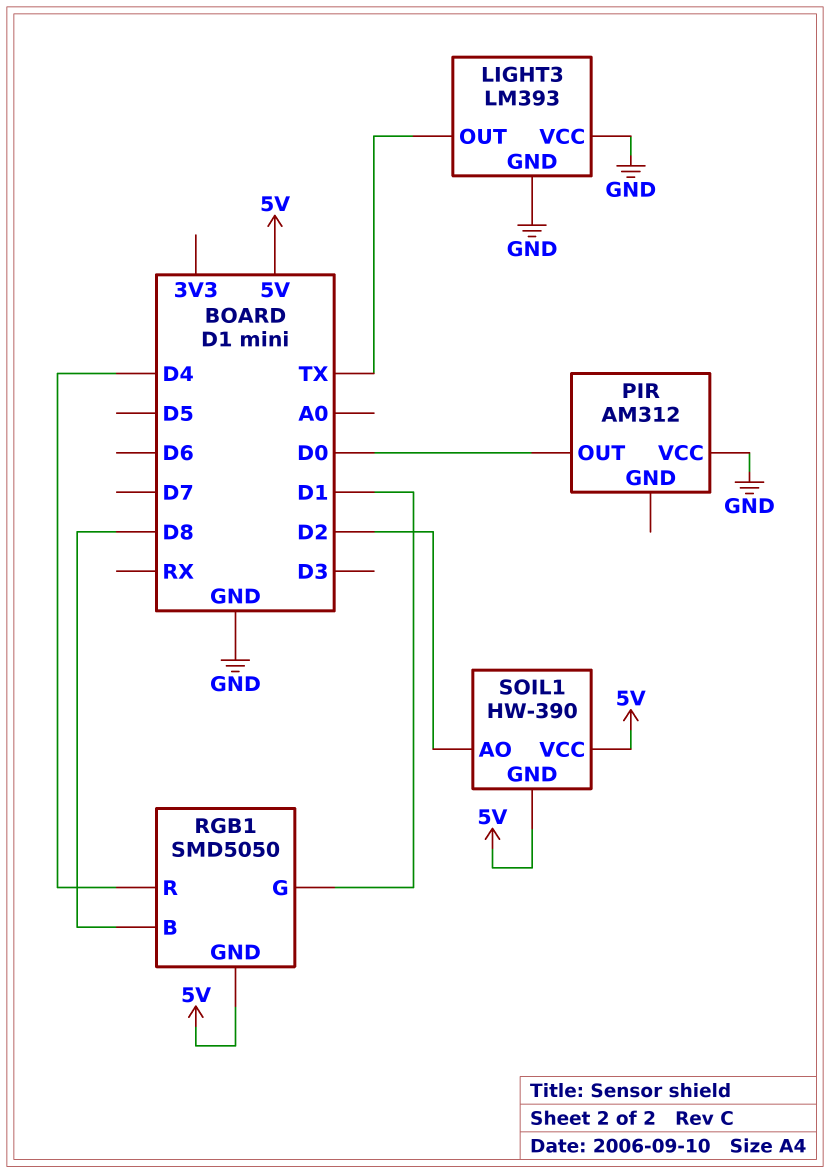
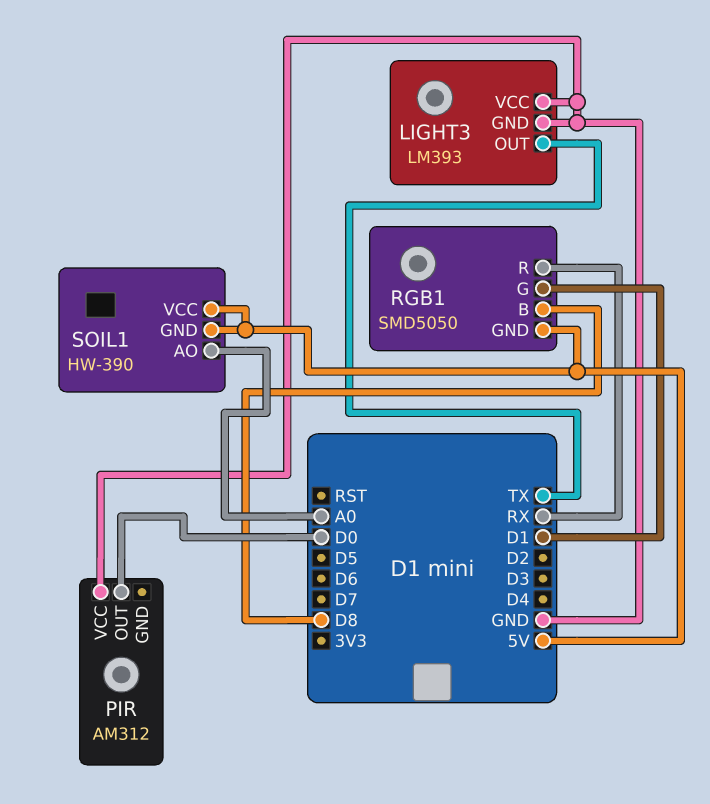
RGB1 pin R: D4 -> RX
SOIL1 pin AO: D2 -> A0

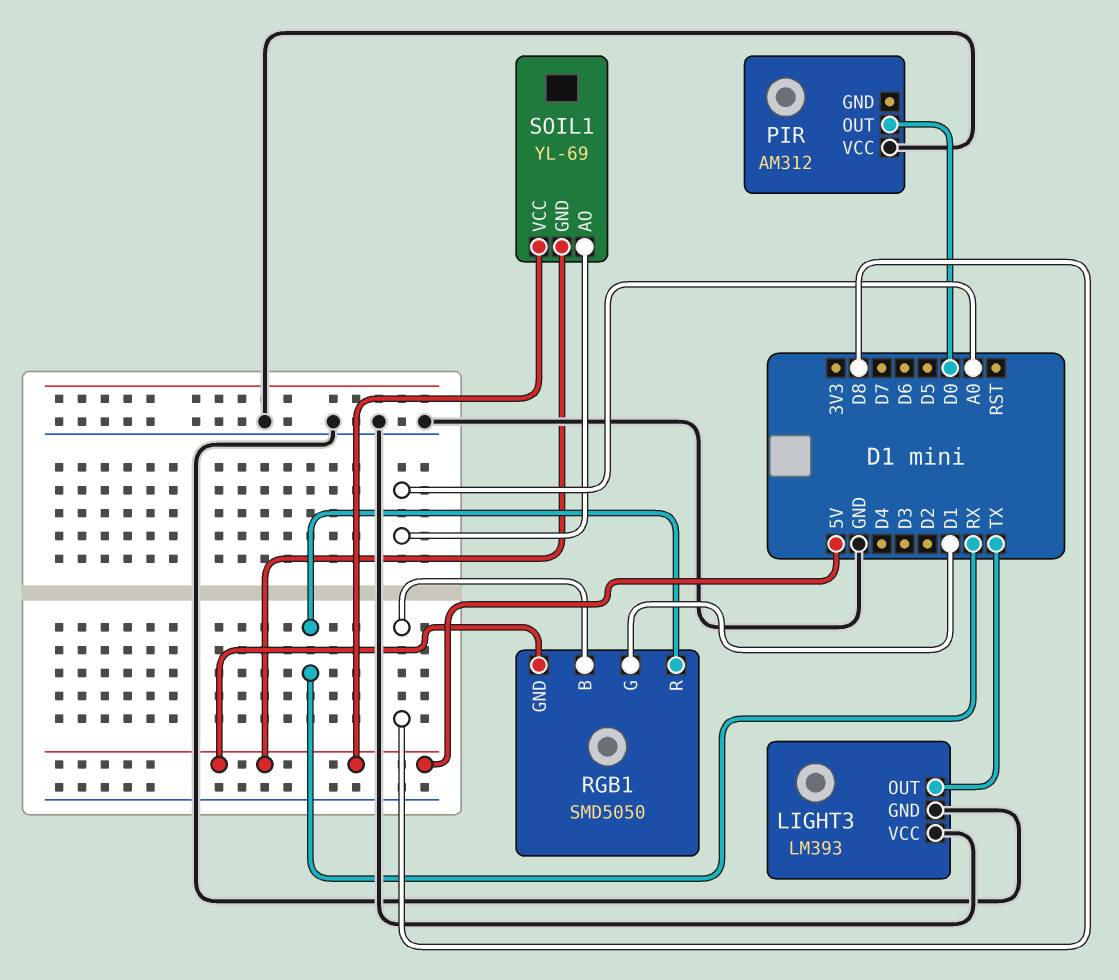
SOIL1: HW-390 -> YL-69

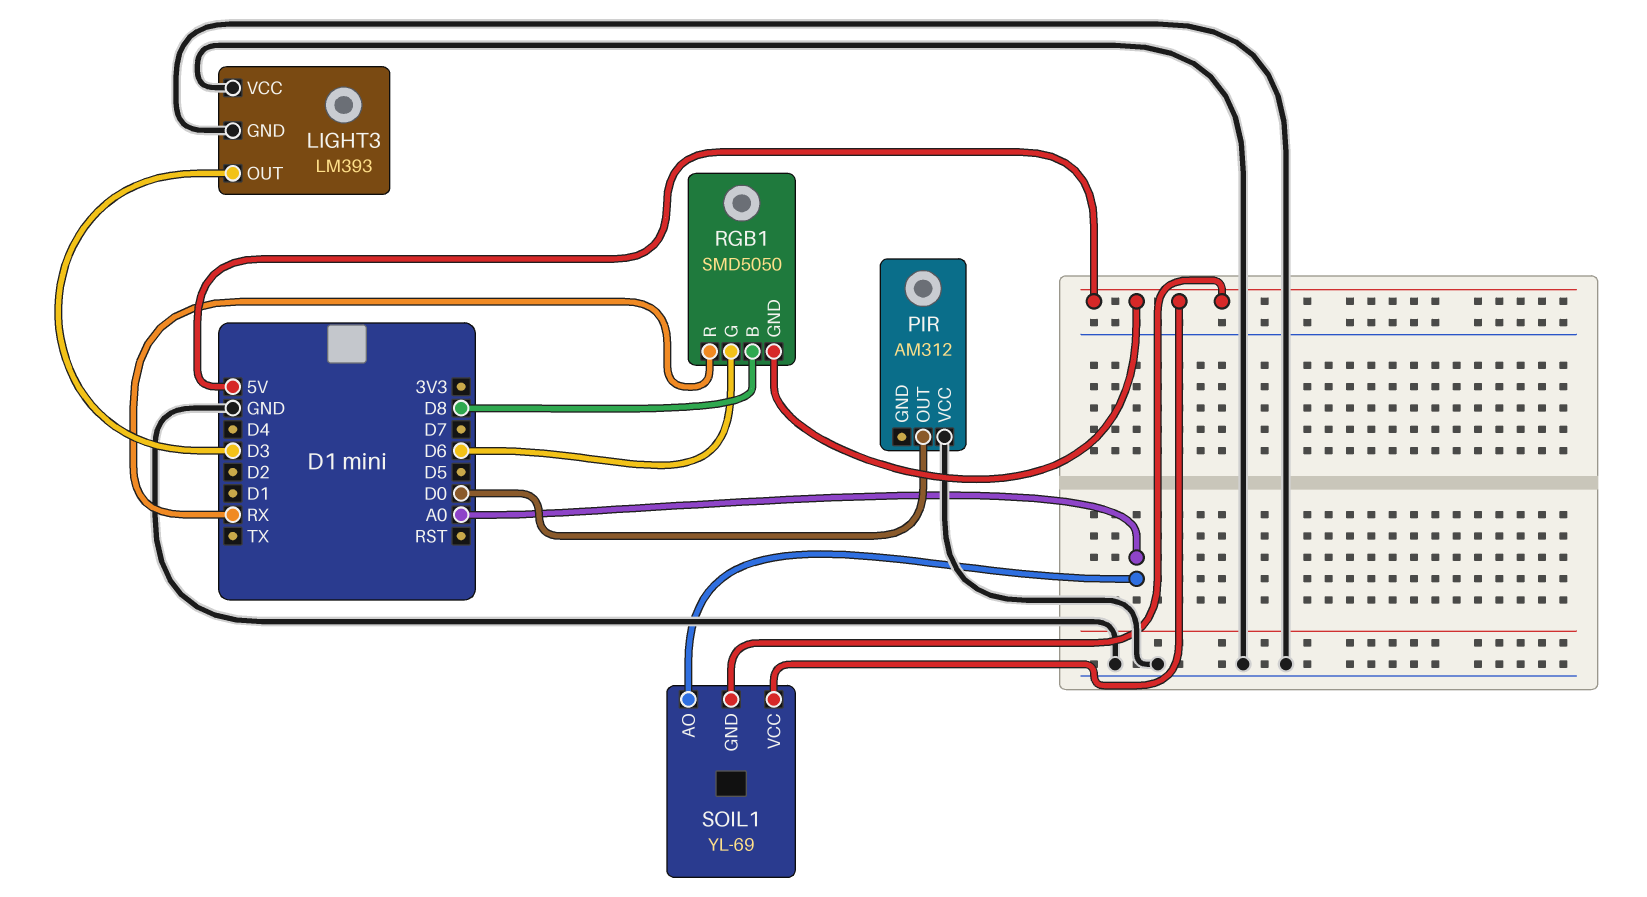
LIGHT3 pin OUT: TX -> D3
RGB1 pin G: D1 -> D6

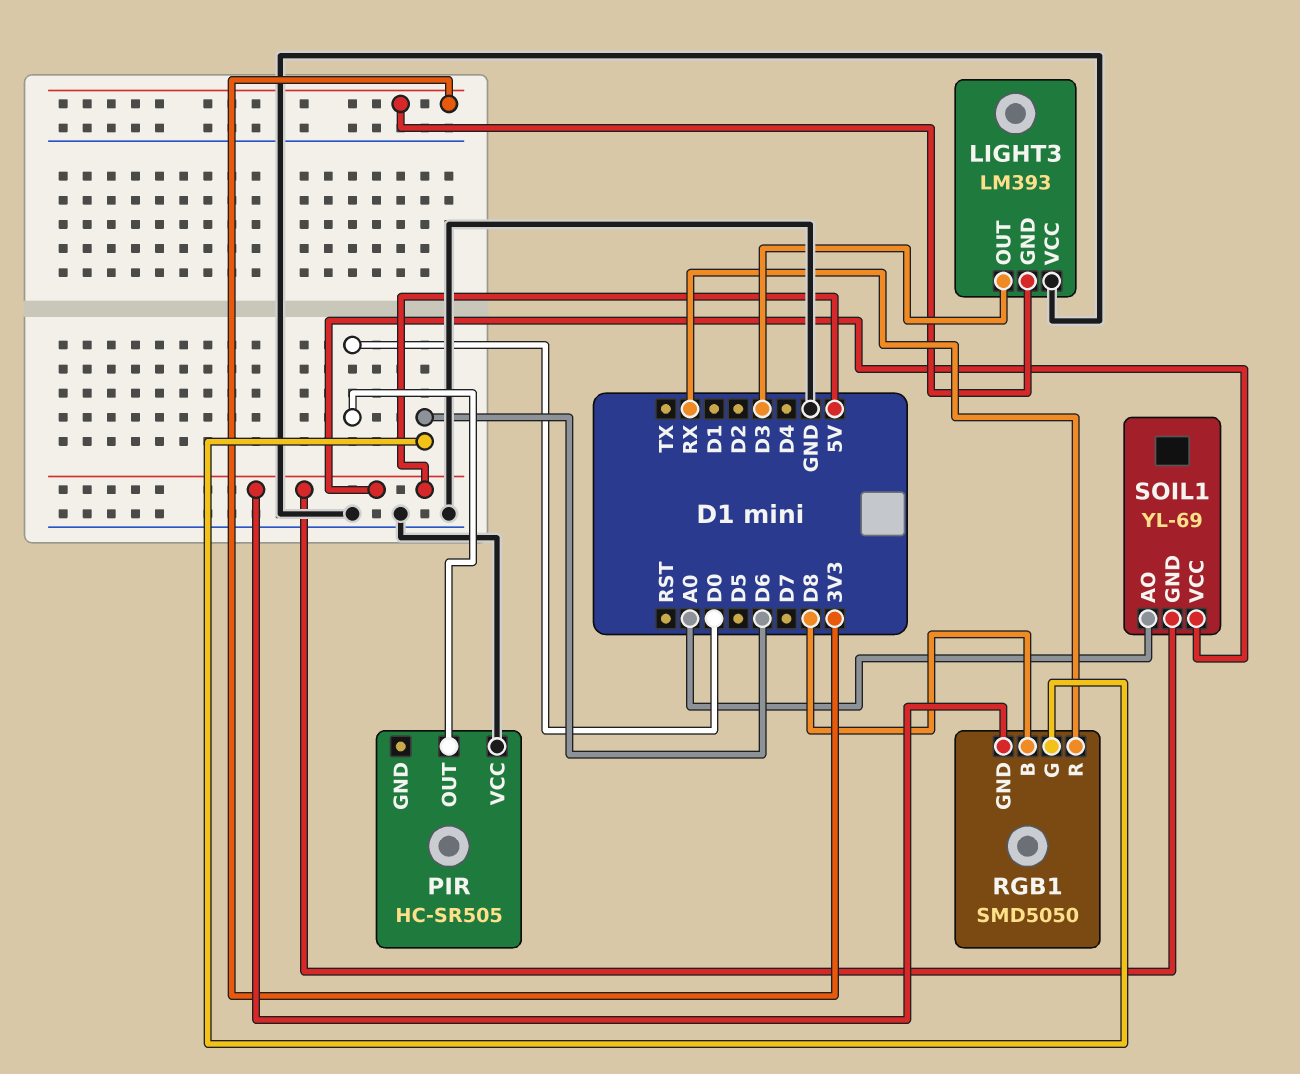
LIGHT3 pin GND: GND -> 3V3
PIR: AM312 -> HC-SR505

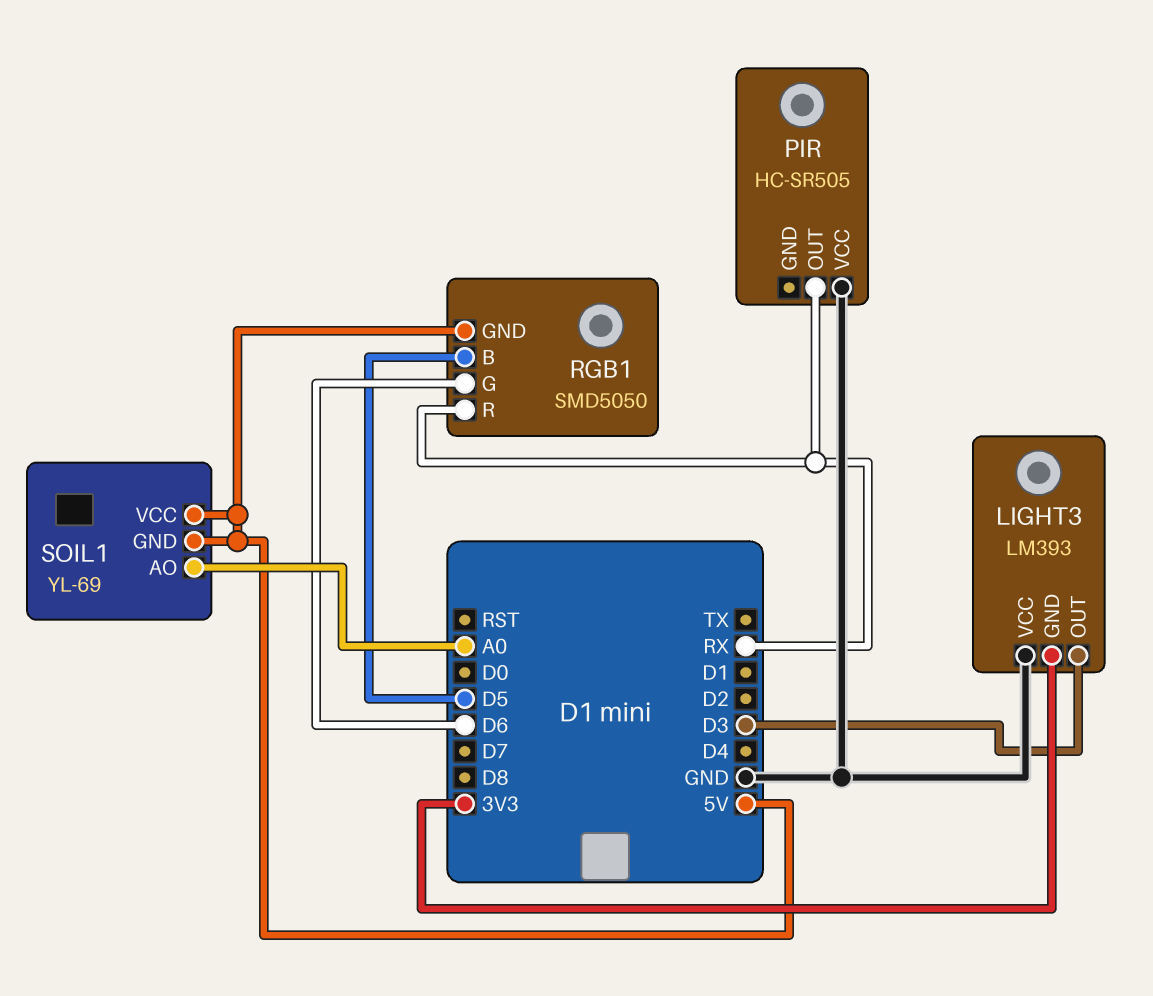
PIR pin OUT: D0 -> RX
RGB1 pin B: D8 -> D5

